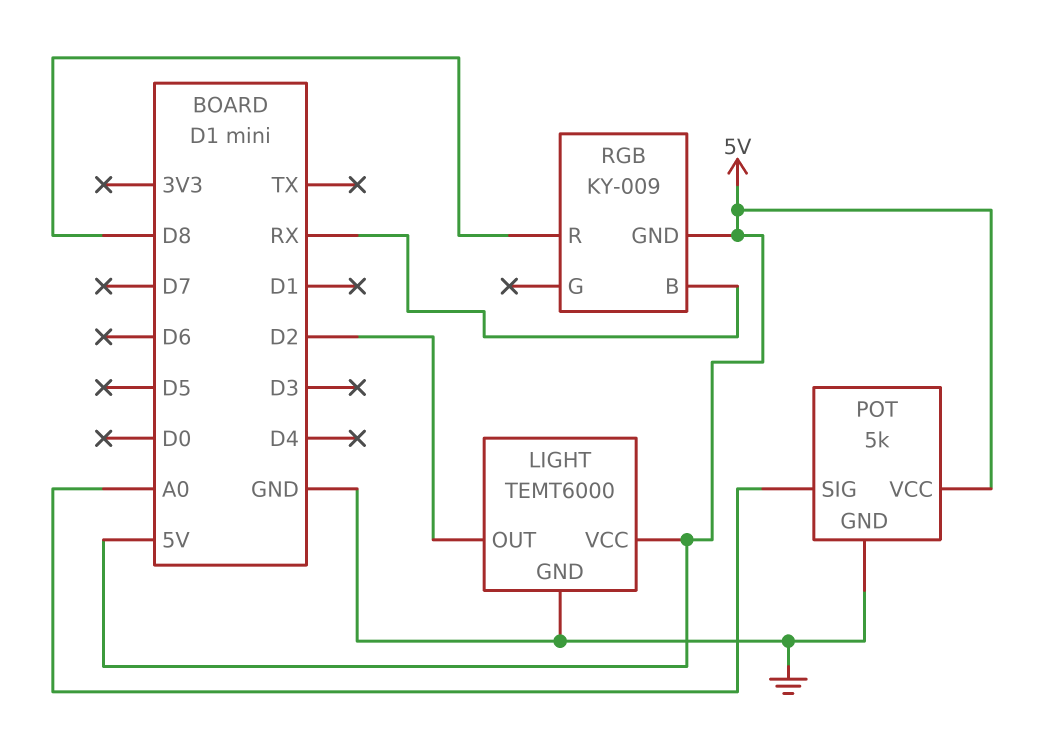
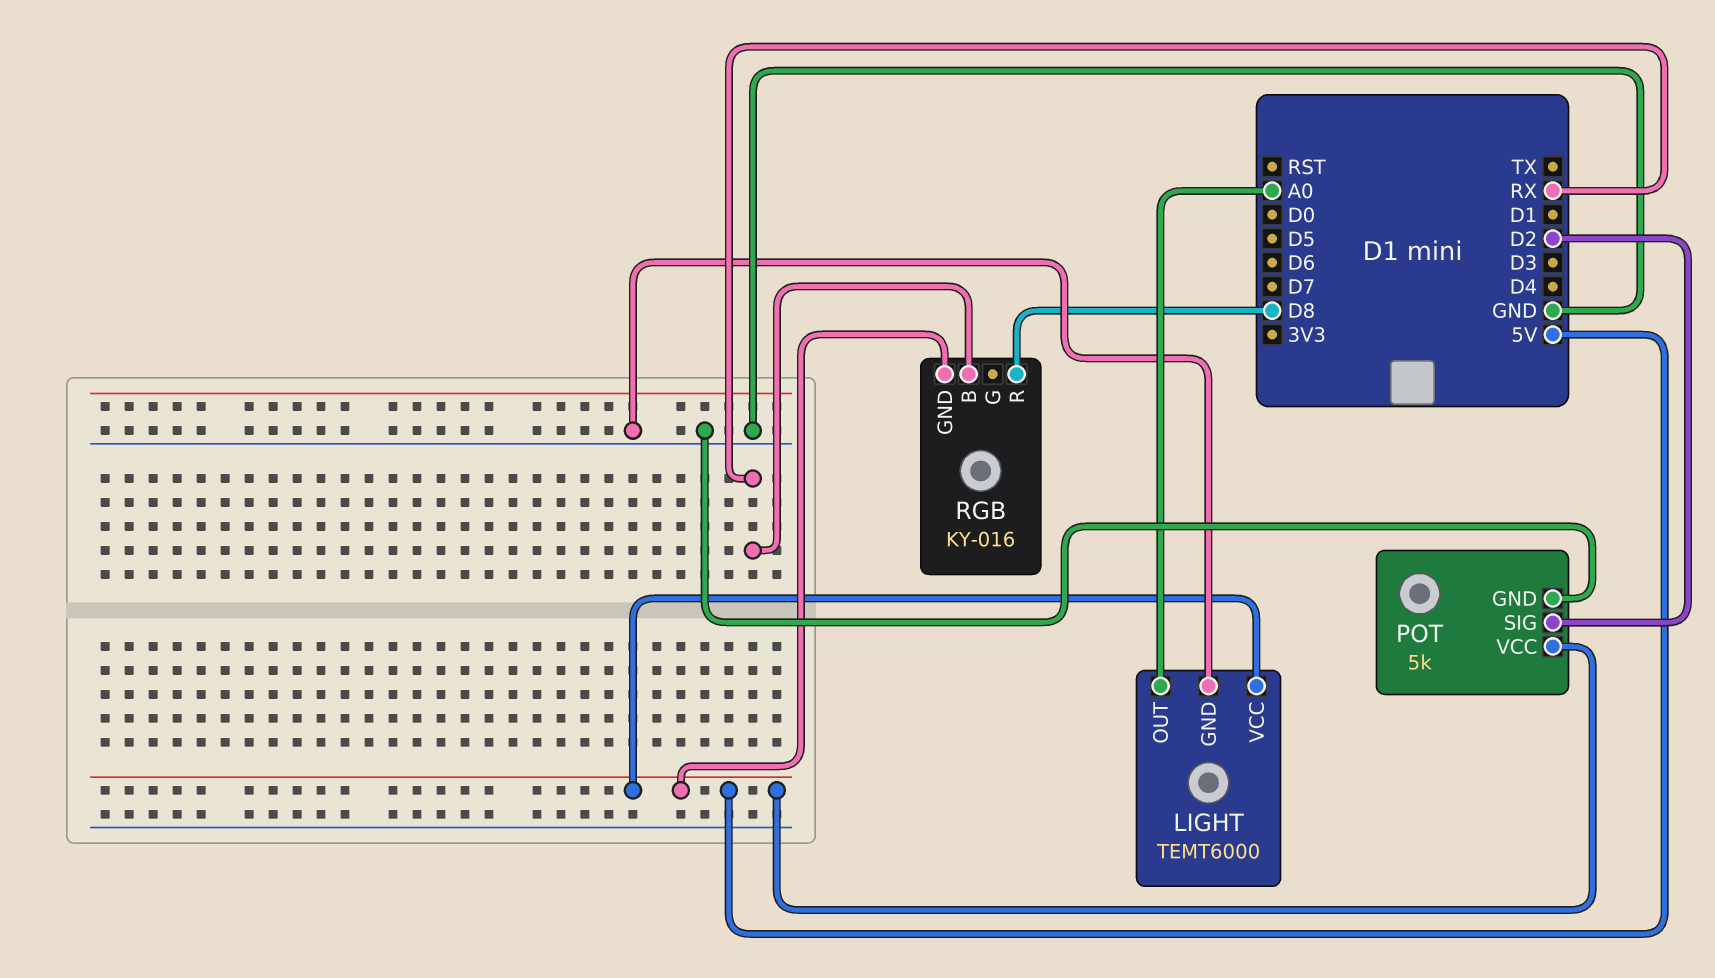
LIGHT pin OUT: D2 -> A0
POT pin SIG: A0 -> D2
RGB: KY-009 -> KY-016

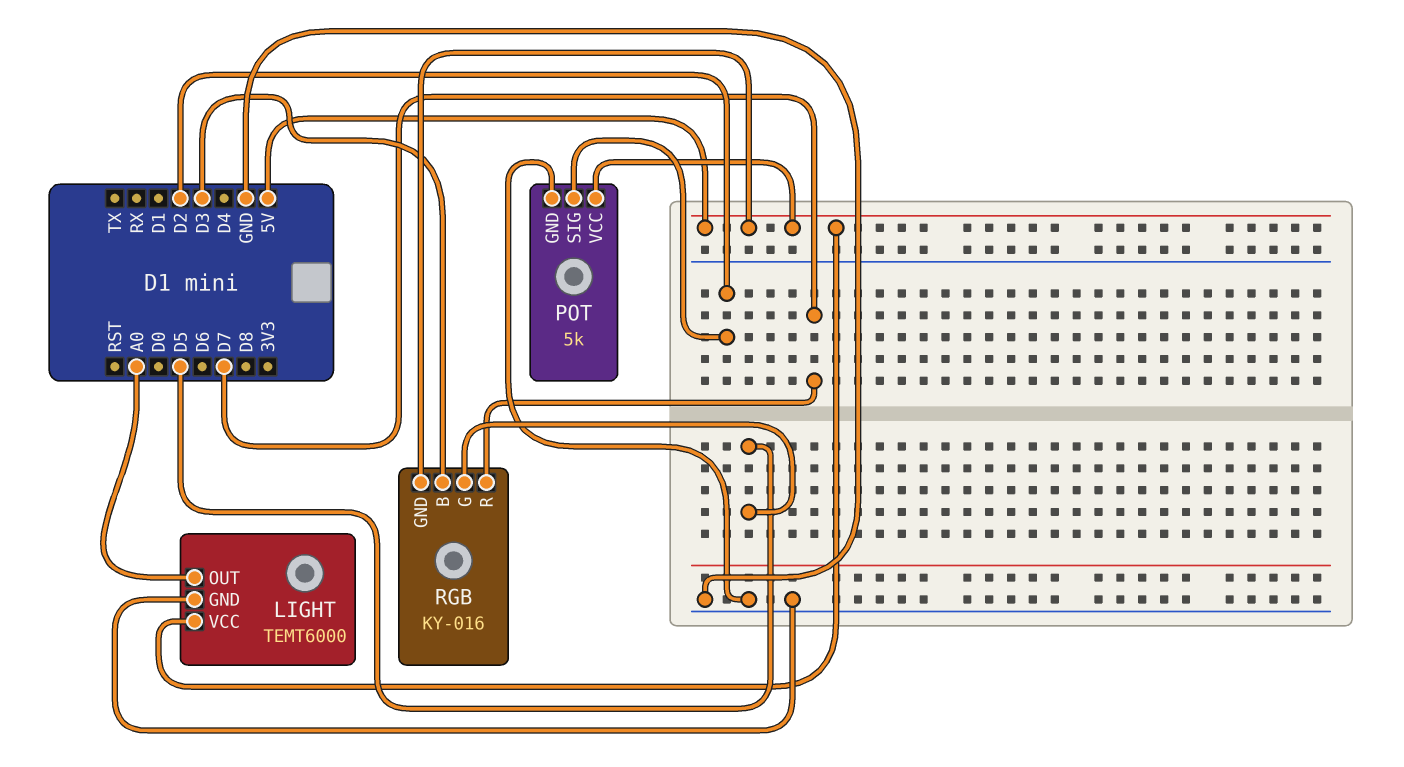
RGB pin B: RX -> D3
RGB pin G: none -> D5
RGB pin R: D8 -> D7

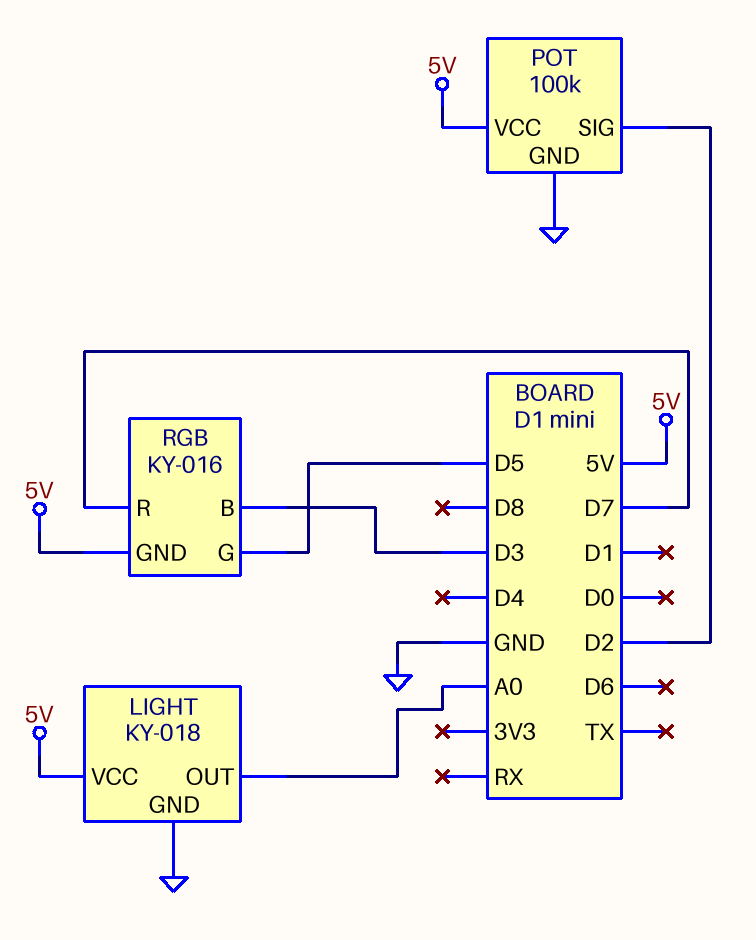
LIGHT: TEMT6000 -> KY-018
POT: 5k -> 100k

